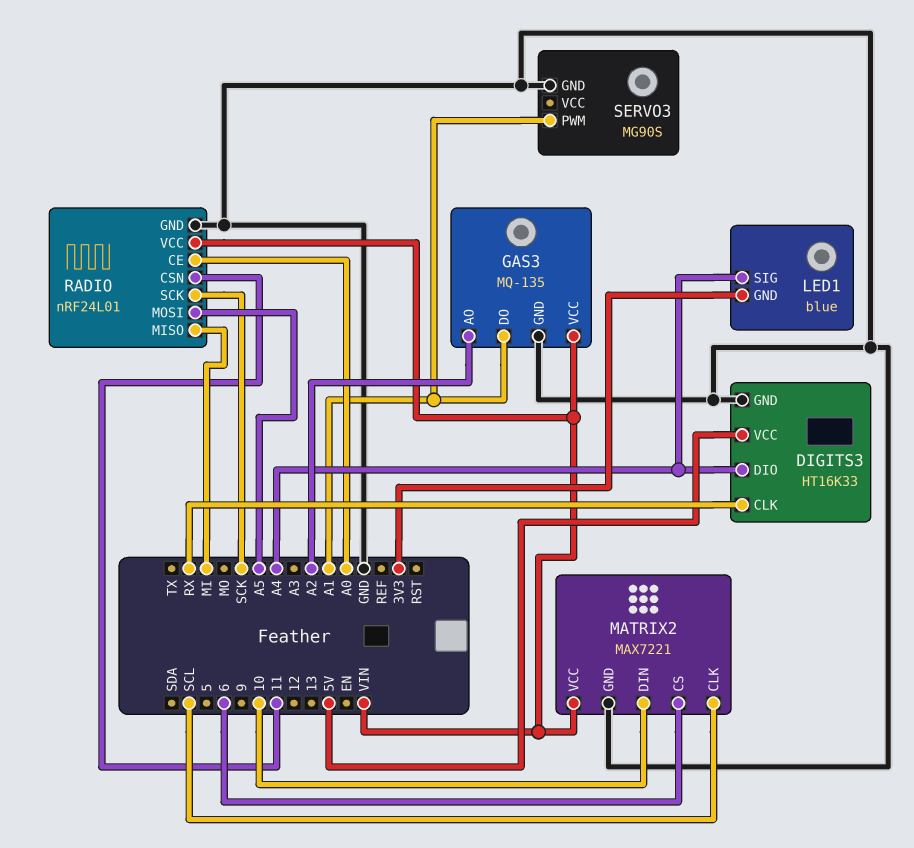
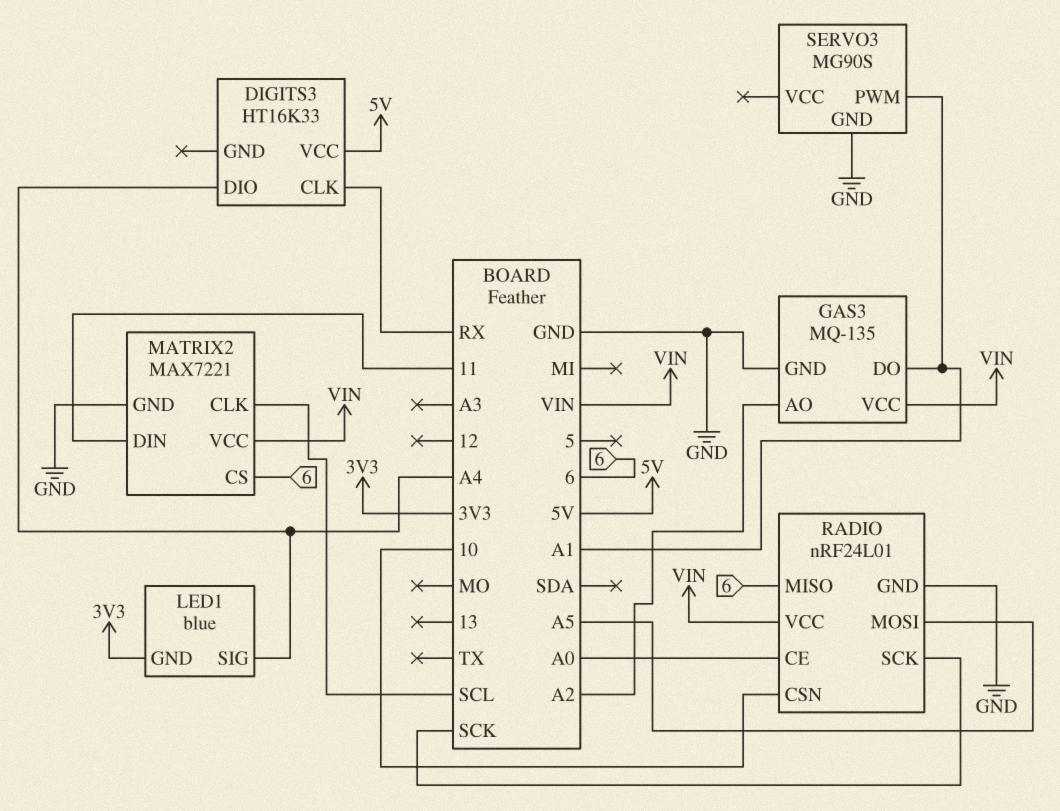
DIGITS3 pin GND: GND -> none
MATRIX2 pin DIN: 10 -> 11
RADIO pin CSN: 11 -> 10
RADIO pin MISO: MI -> 6

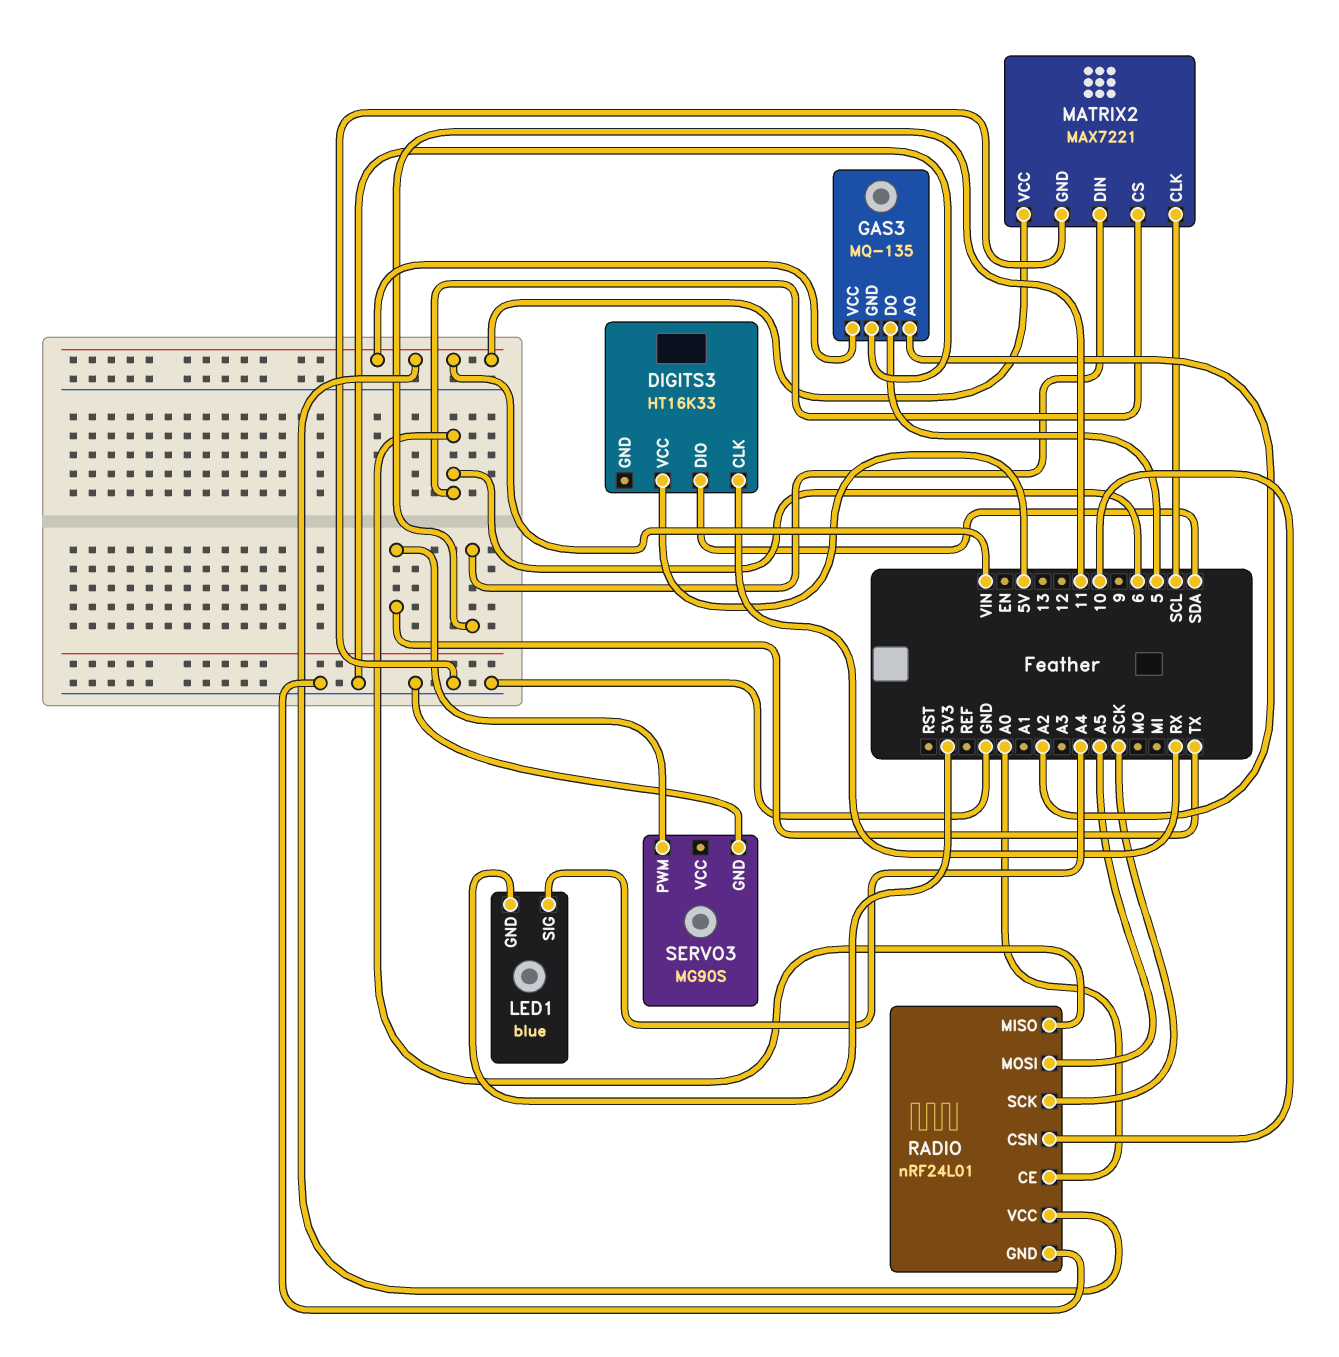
DIGITS3 pin DIO: A4 -> SDA
GAS3 pin DO: A1 -> 5
SERVO3 pin PWM: A1 -> TX

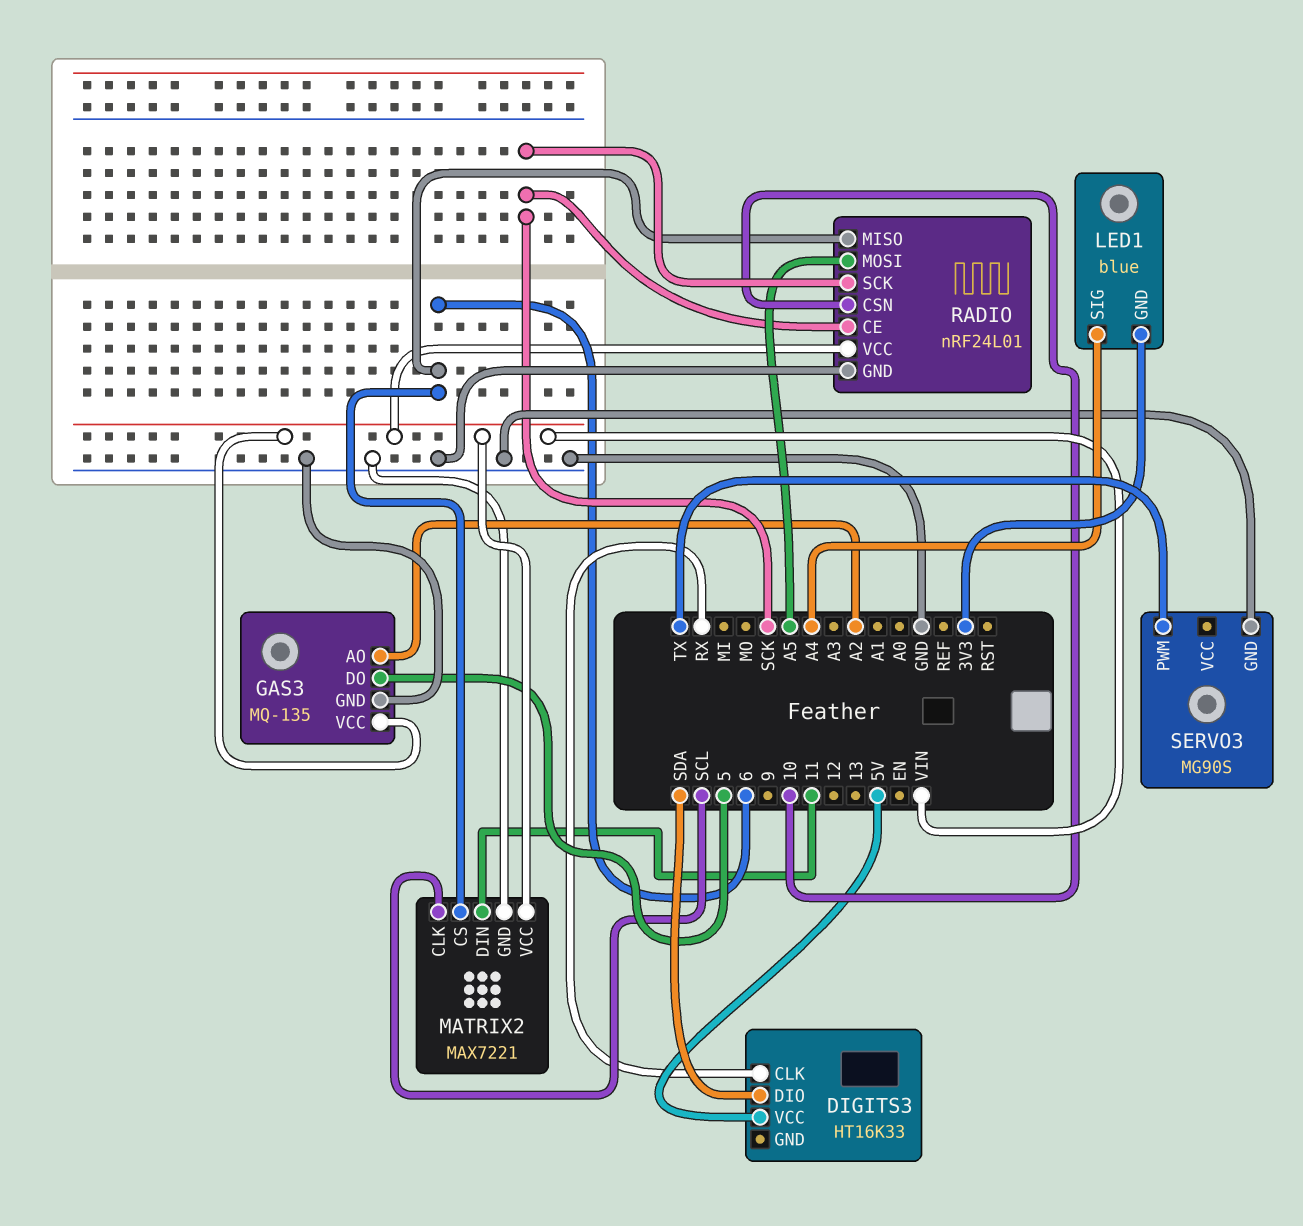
RADIO pin CE: A0 -> SCK

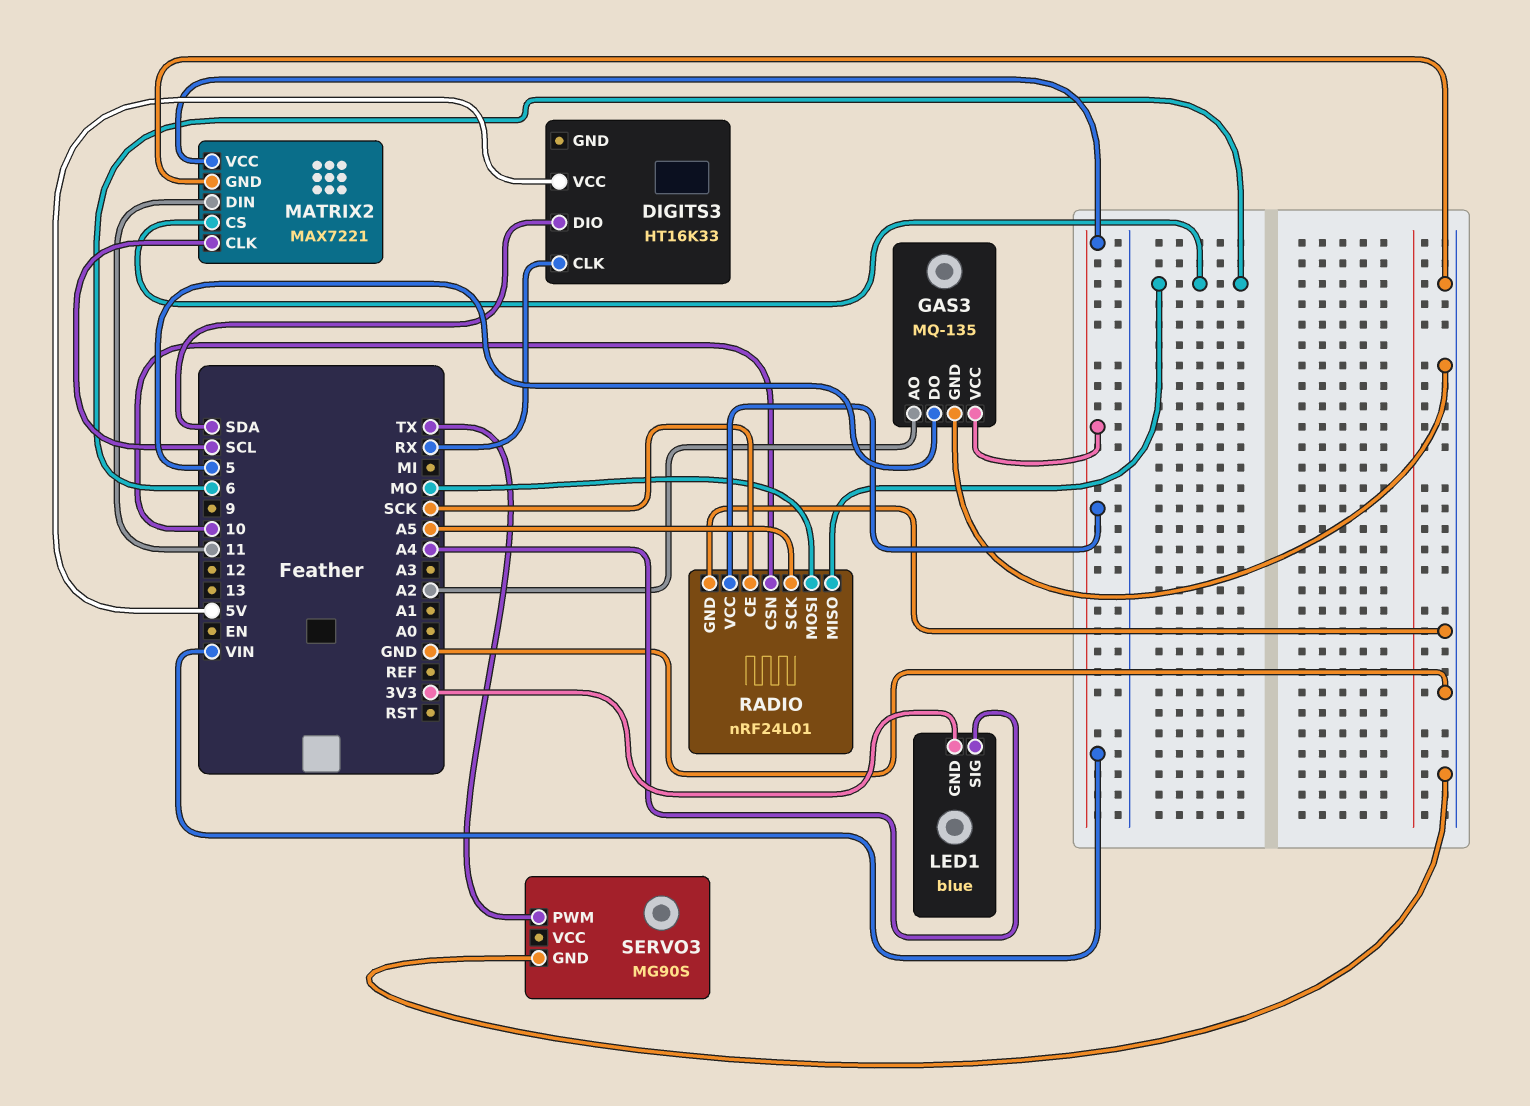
RADIO pin MOSI: A5 -> MO
RADIO pin SCK: SCK -> A5

